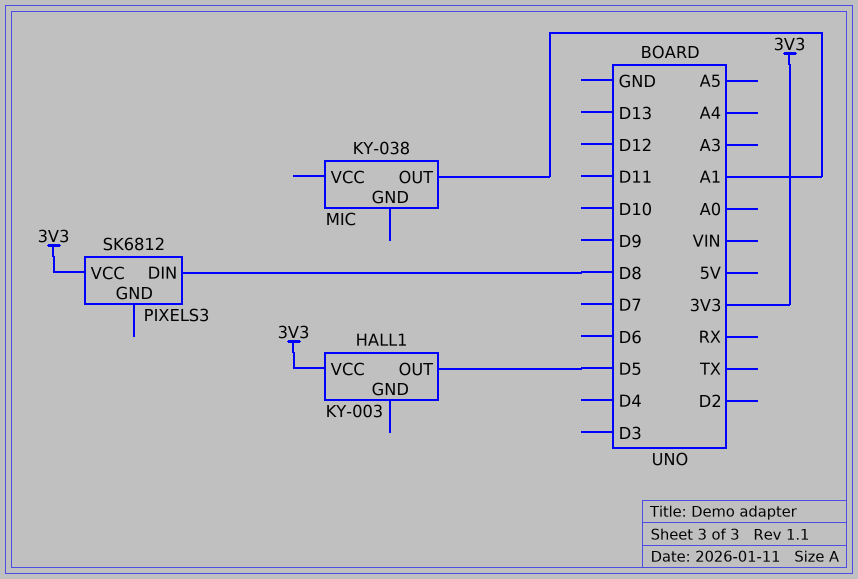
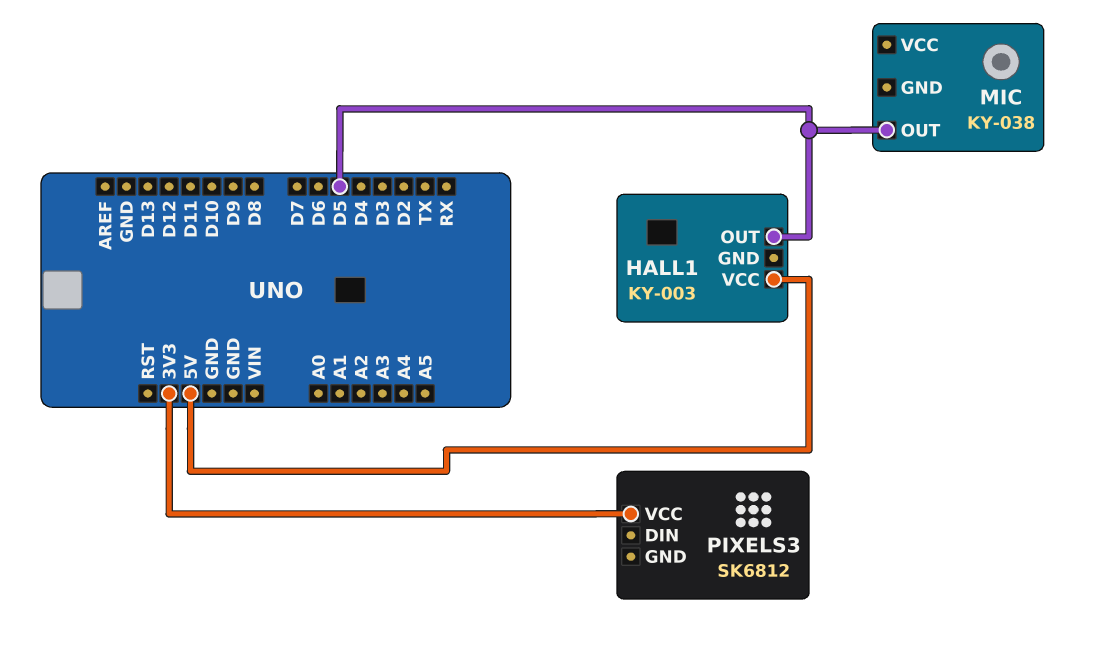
HALL1 pin VCC: 3V3 -> 5V
MIC pin OUT: A1 -> D5
PIXELS3 pin DIN: D8 -> none

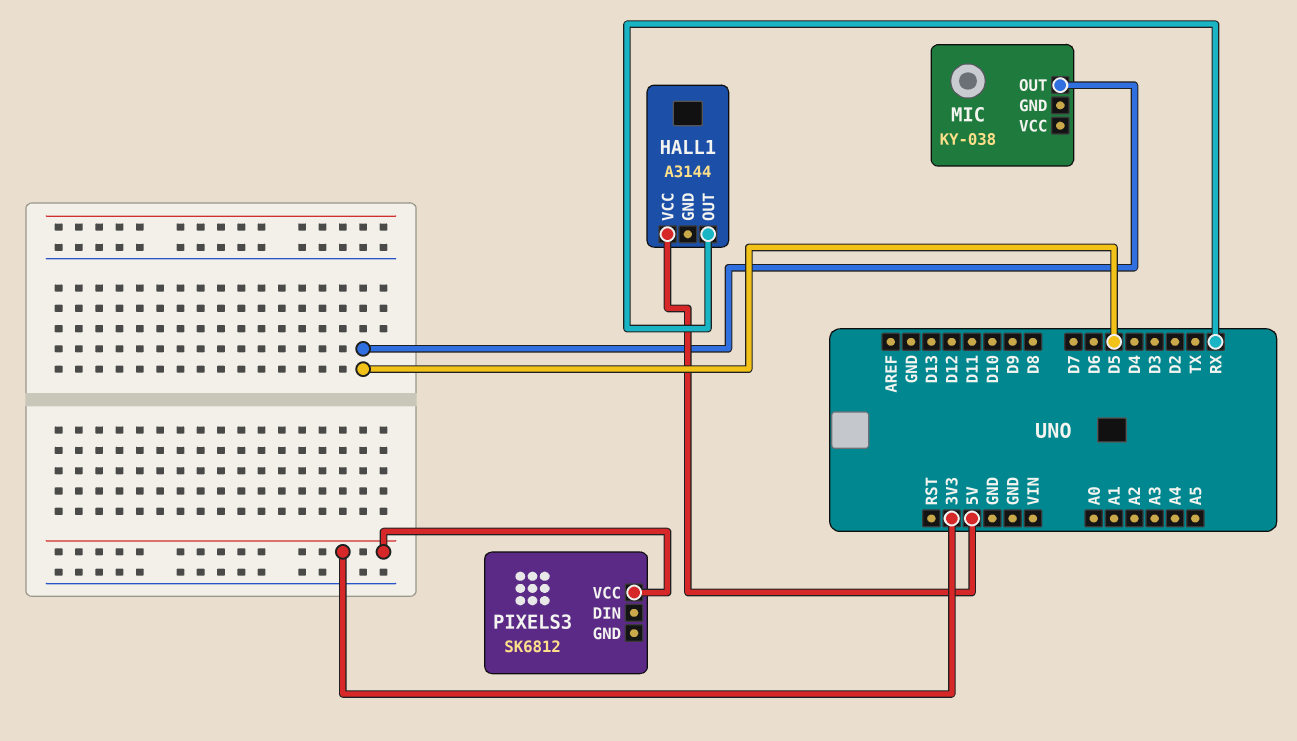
HALL1: KY-003 -> A3144
HALL1 pin OUT: D5 -> RX

